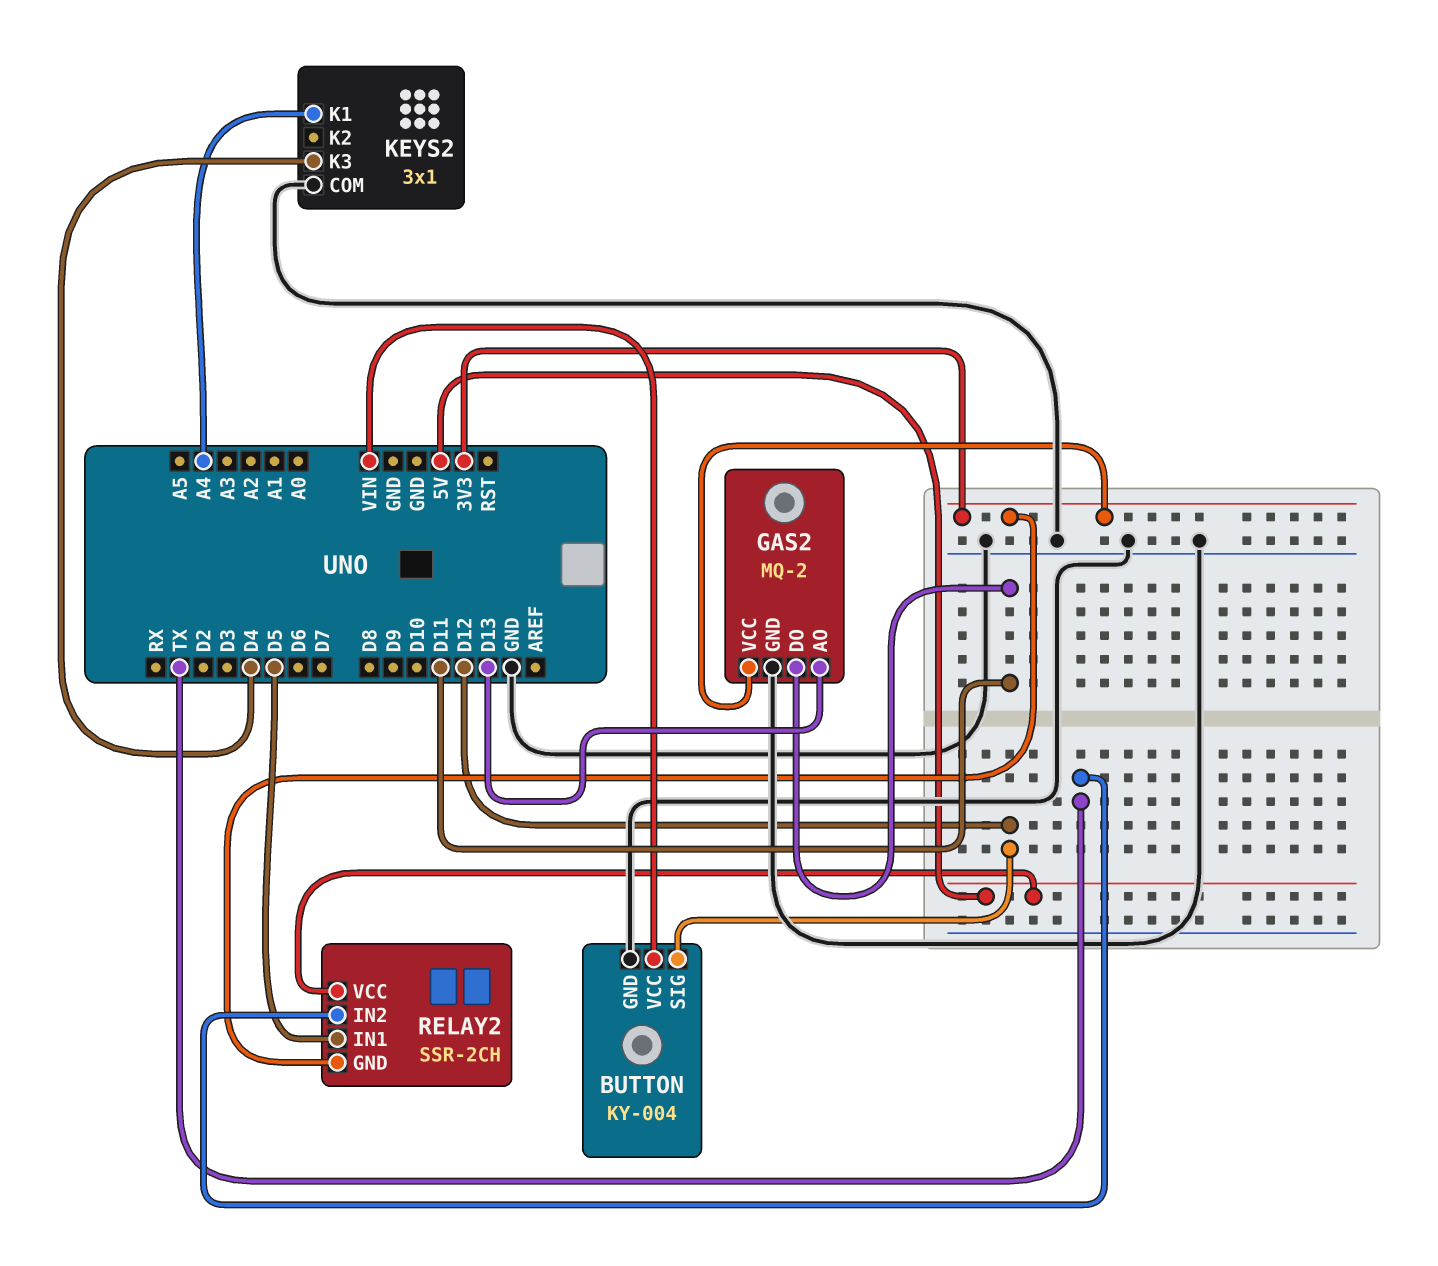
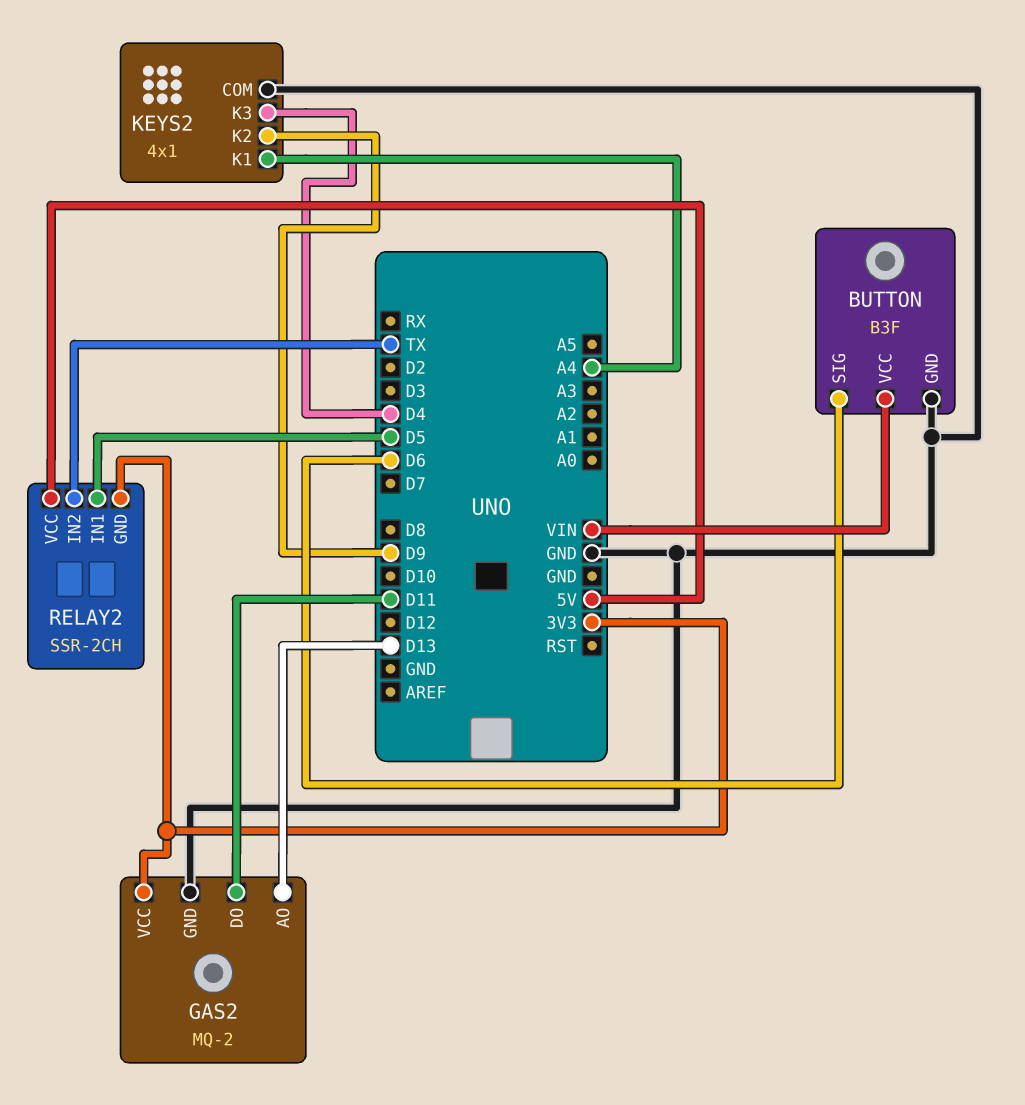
BUTTON: KY-004 -> B3F
BUTTON pin SIG: D12 -> D6
KEYS2: 3x1 -> 4x1
KEYS2 pin K2: none -> D9

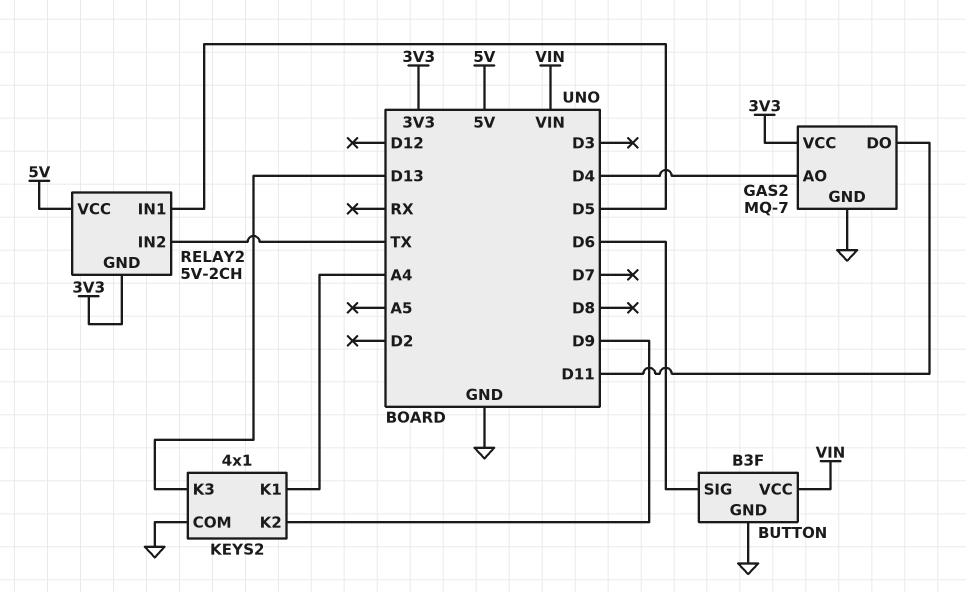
GAS2: MQ-2 -> MQ-7
GAS2 pin AO: D13 -> D4
KEYS2 pin K3: D4 -> D13
RELAY2: SSR-2CH -> 5V-2CH

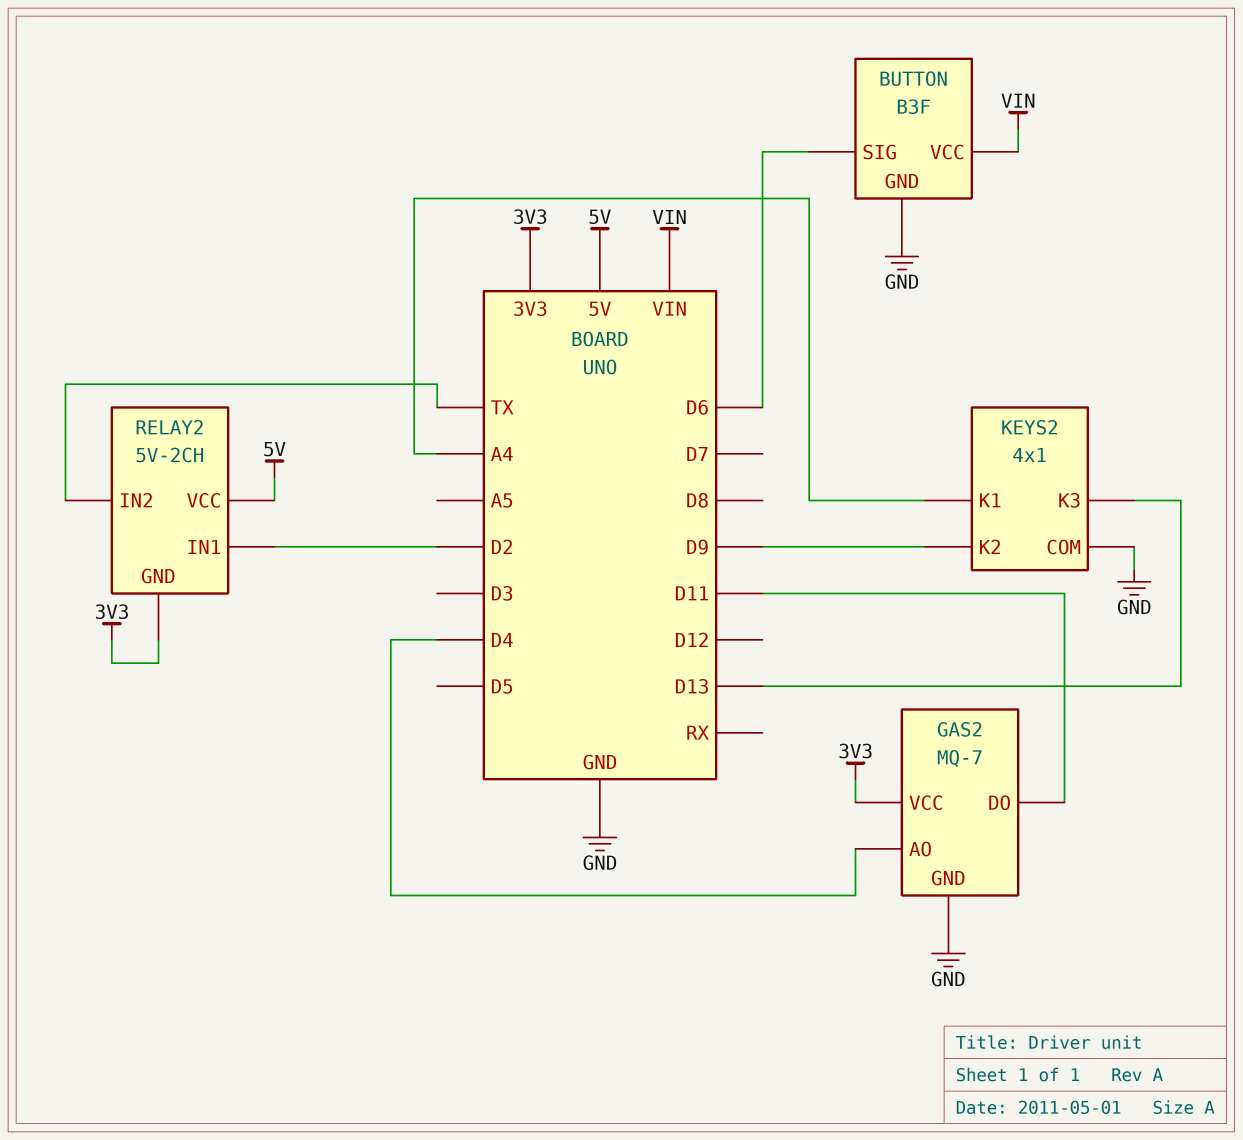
RELAY2 pin IN1: D5 -> D2

